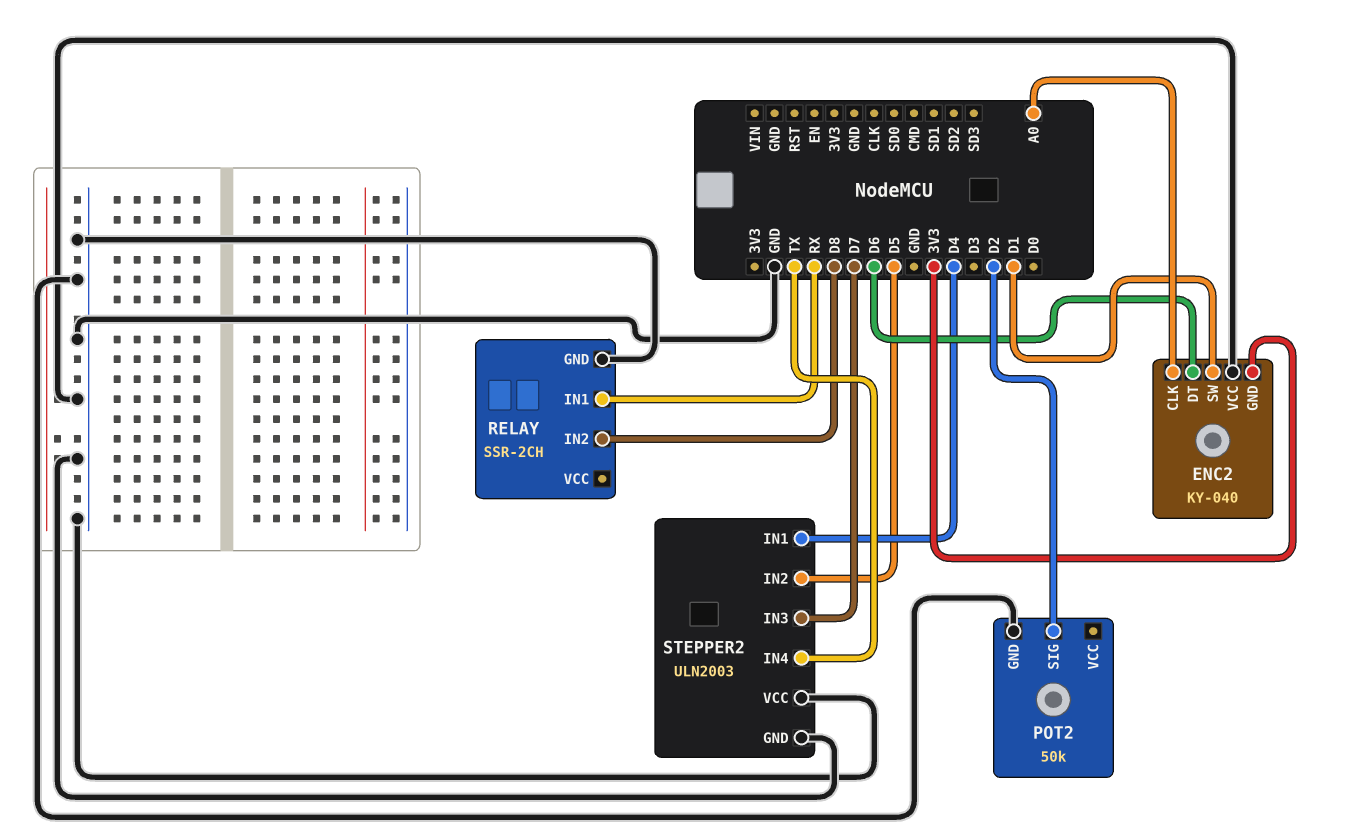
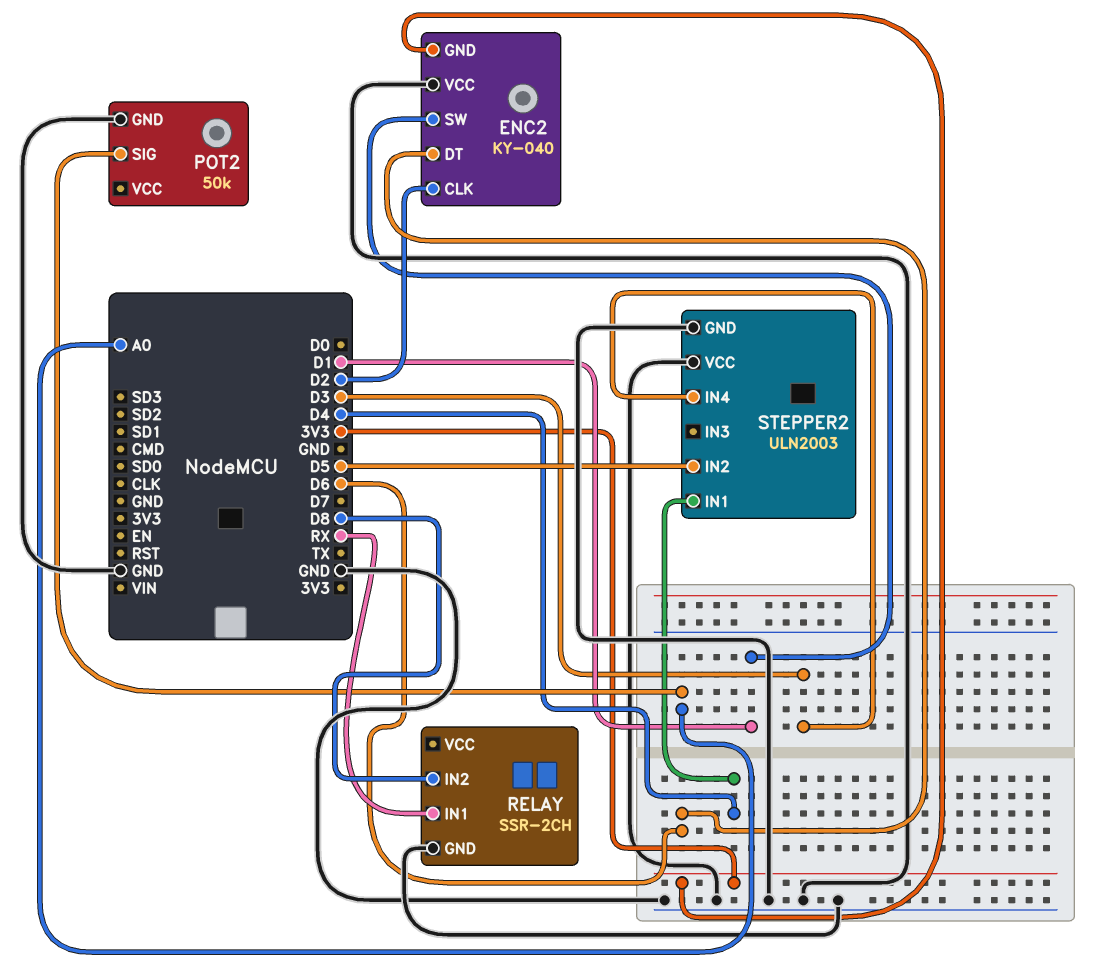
ENC2 pin CLK: A0 -> D2
POT2 pin SIG: D2 -> A0
STEPPER2 pin IN3: D7 -> none
STEPPER2 pin IN4: TX -> D3

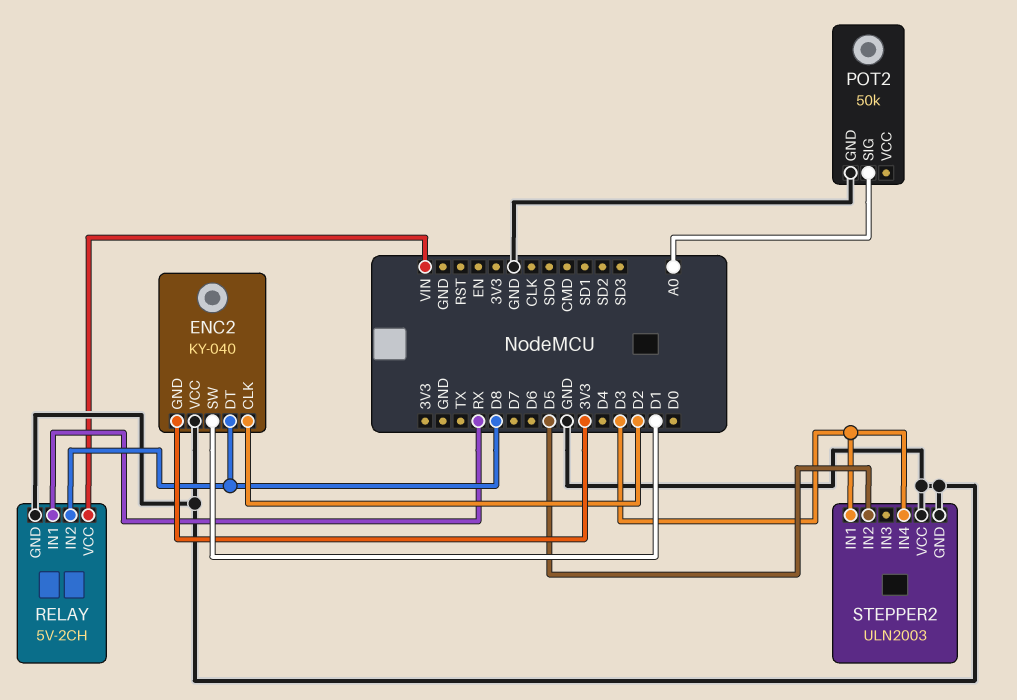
ENC2 pin DT: D6 -> D8
RELAY: SSR-2CH -> 5V-2CH
RELAY pin VCC: none -> VIN
STEPPER2 pin IN1: D4 -> D3

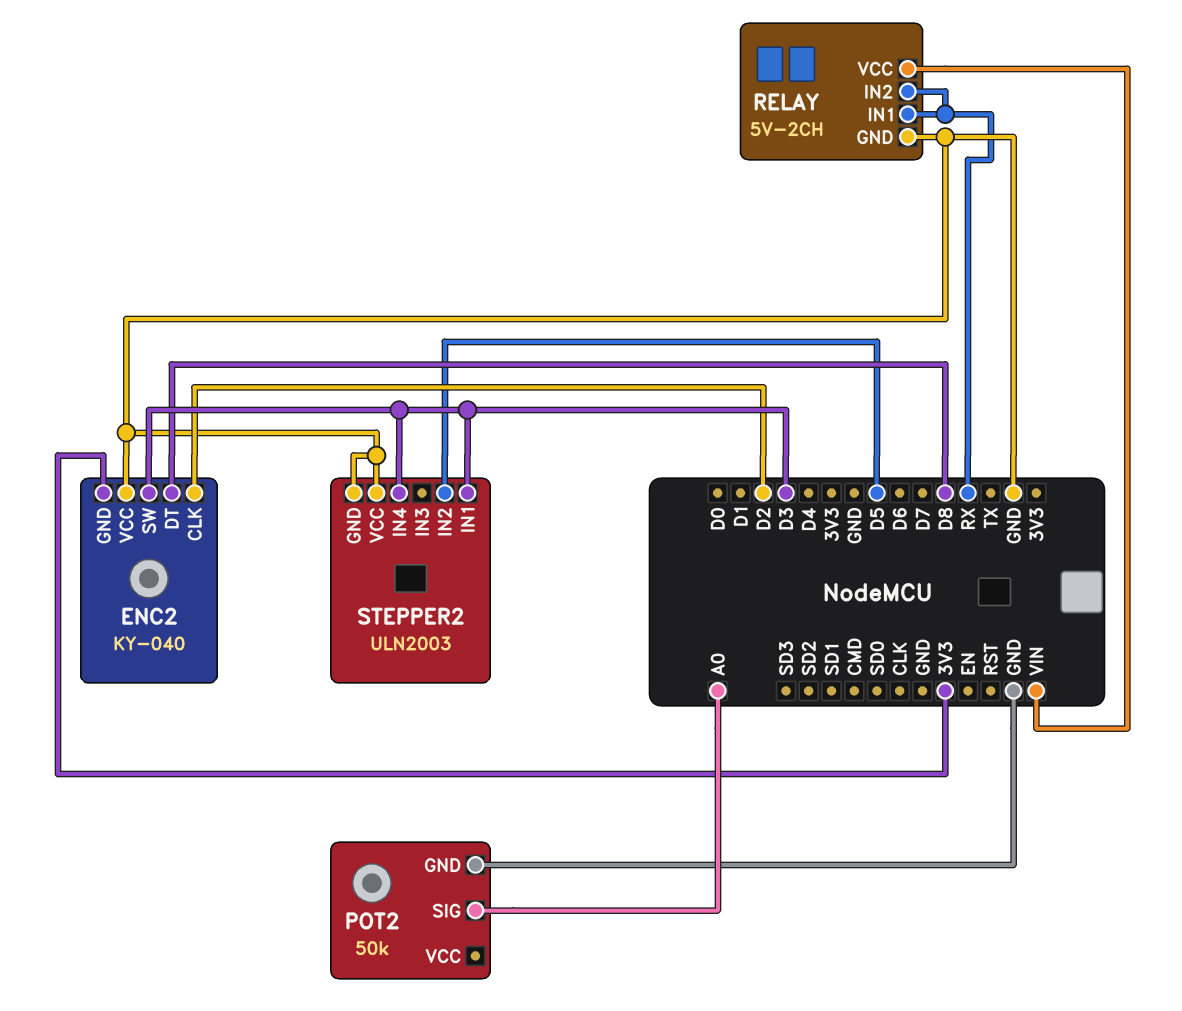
ENC2 pin SW: D1 -> D3
RELAY pin IN2: D8 -> RX

